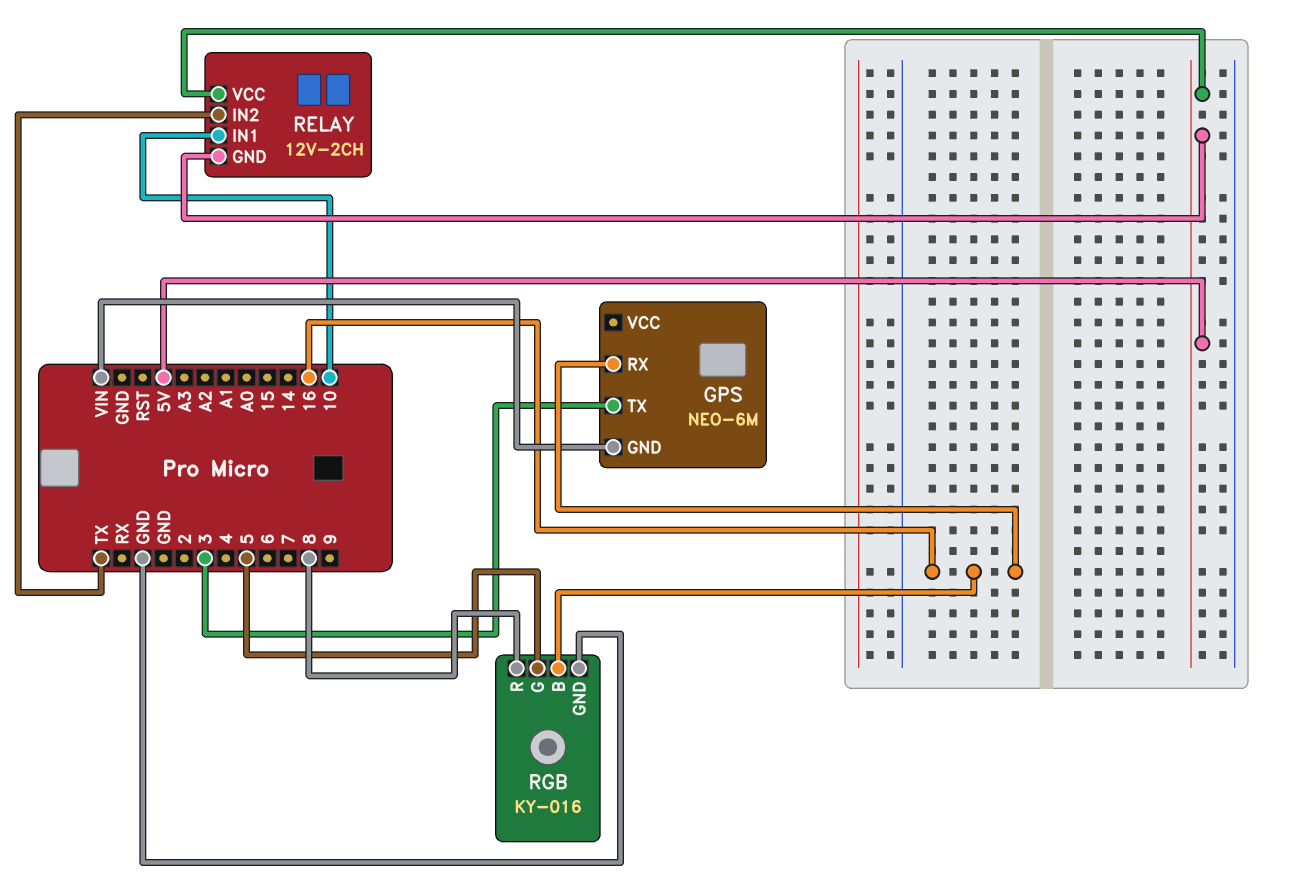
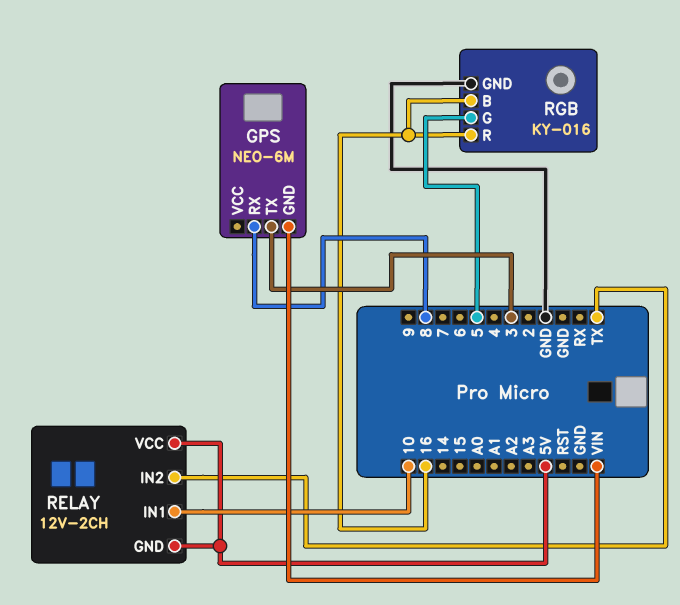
GPS pin RX: 16 -> 8
RGB pin R: 8 -> 16

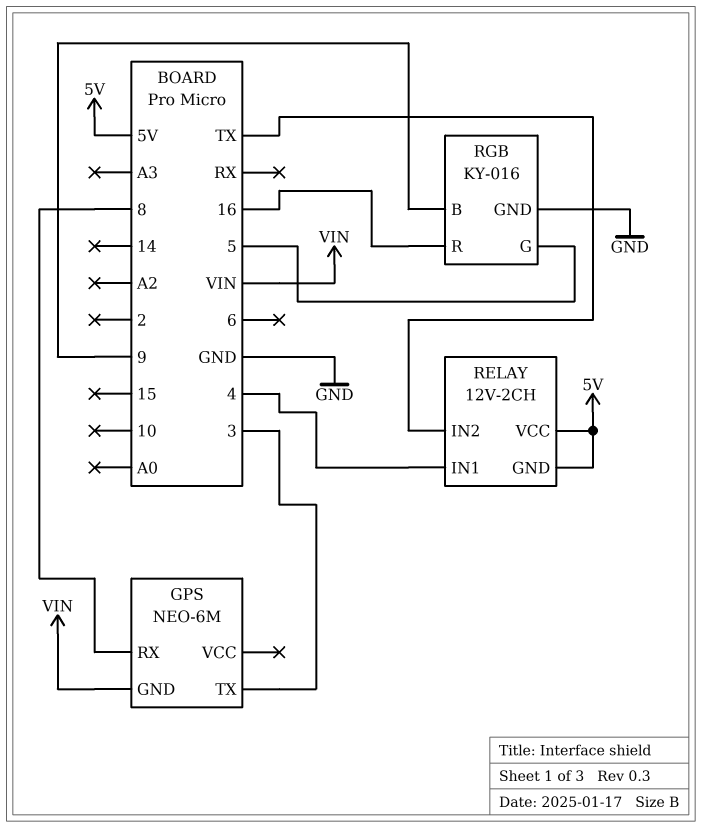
RELAY pin IN1: 10 -> 4
RGB pin B: 16 -> 9

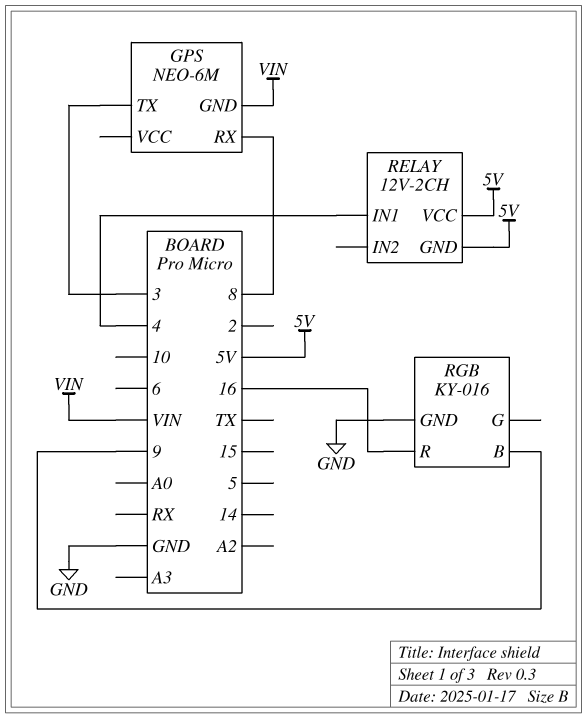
RELAY pin IN2: TX -> none
RGB pin G: 5 -> none

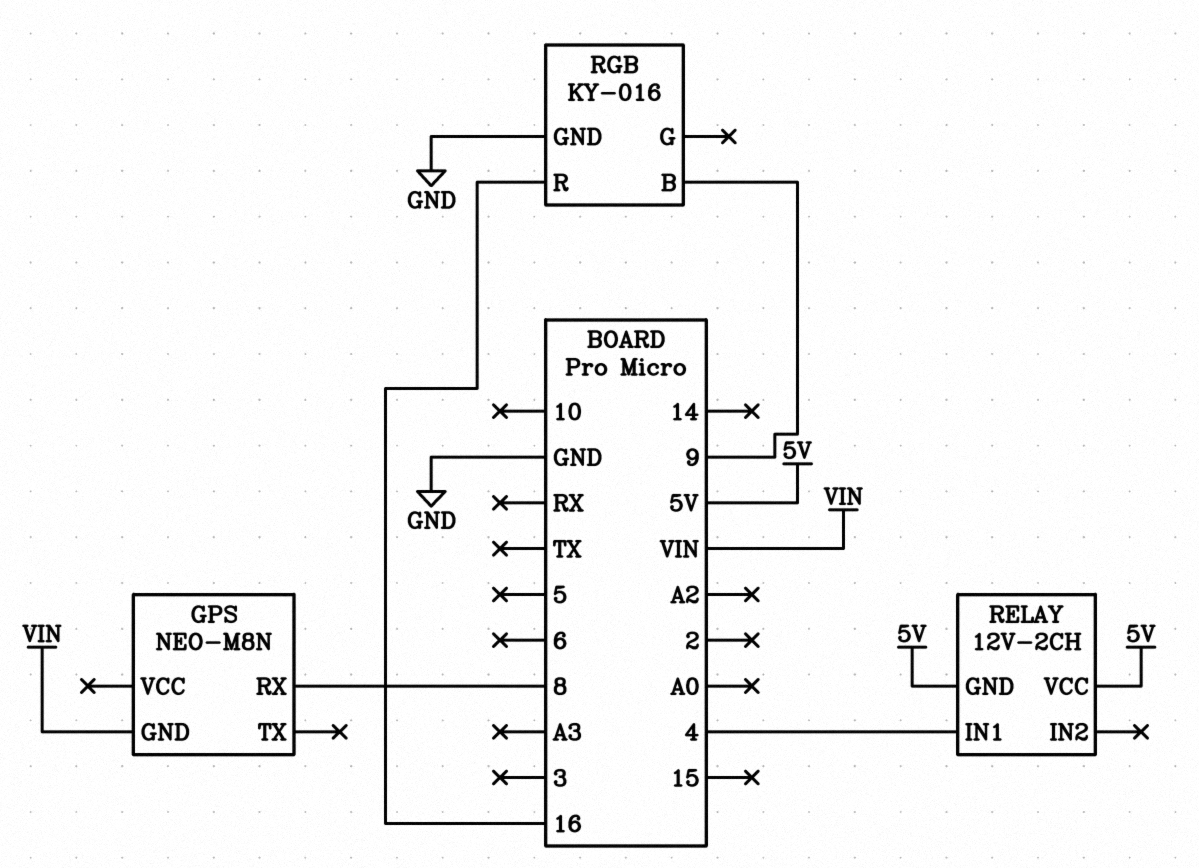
GPS: NEO-6M -> NEO-M8N
GPS pin TX: 3 -> none

